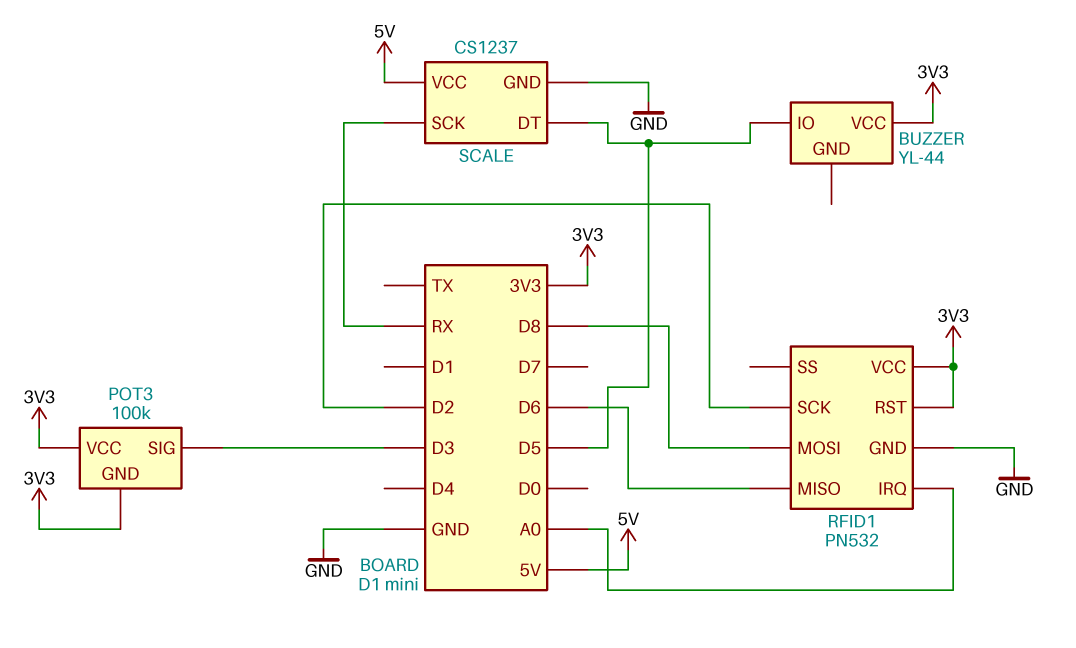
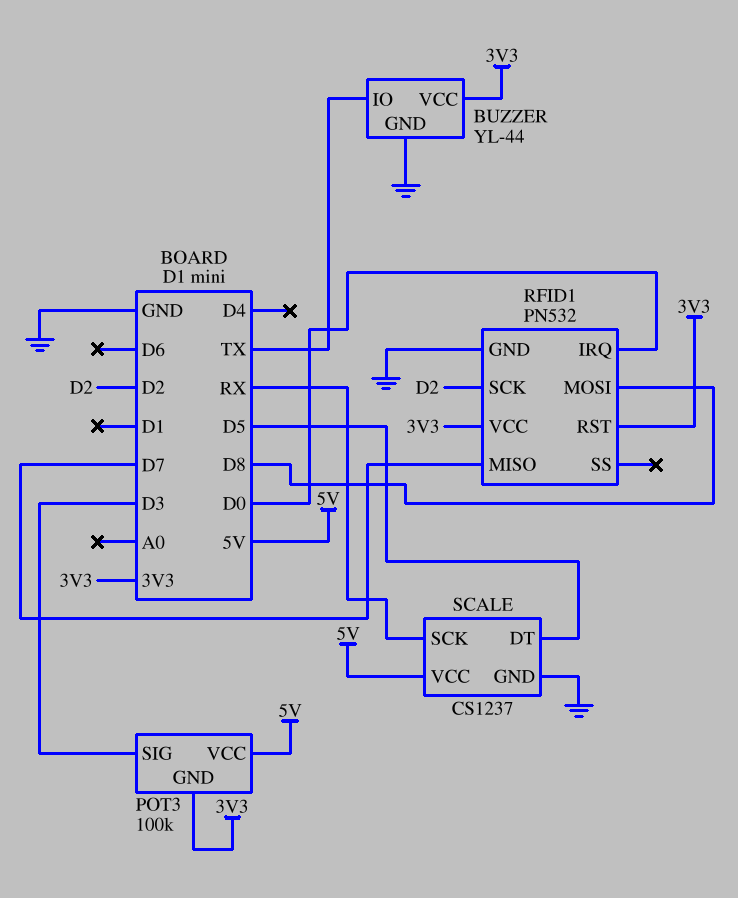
BUZZER pin GND: none -> GND
BUZZER pin IO: D5 -> TX
POT3 pin VCC: 3V3 -> 5V
RFID1 pin IRQ: A0 -> D0
RFID1 pin MISO: D6 -> D7

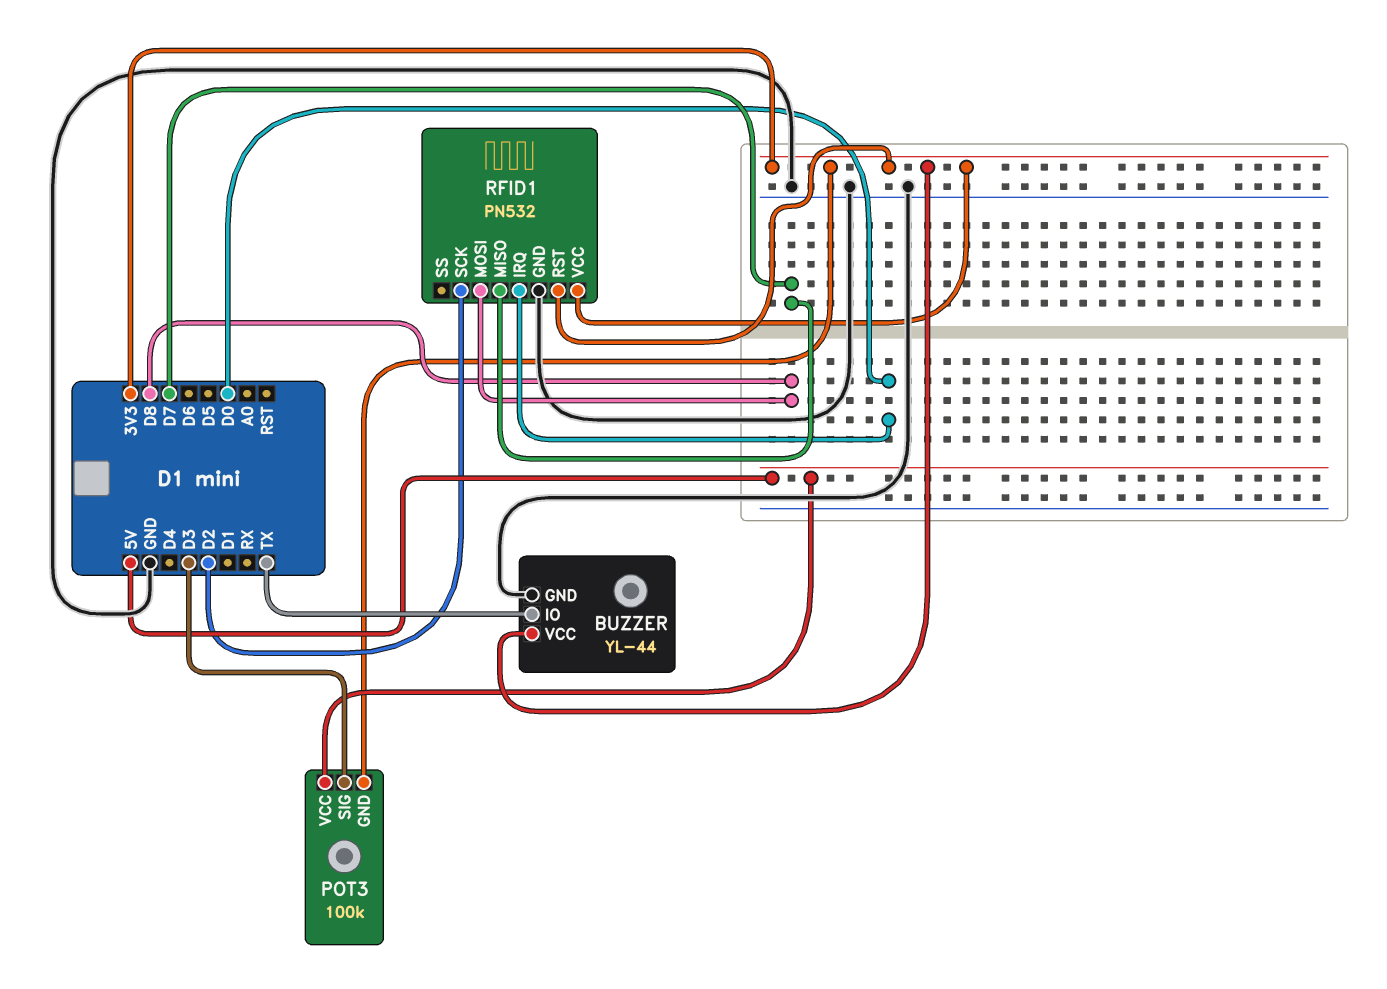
SCALE: CS1237 -> none
SCALE pin DT: D5 -> none
SCALE pin GND: GND -> none
SCALE pin SCK: RX -> none
SCALE pin VCC: 5V -> none

